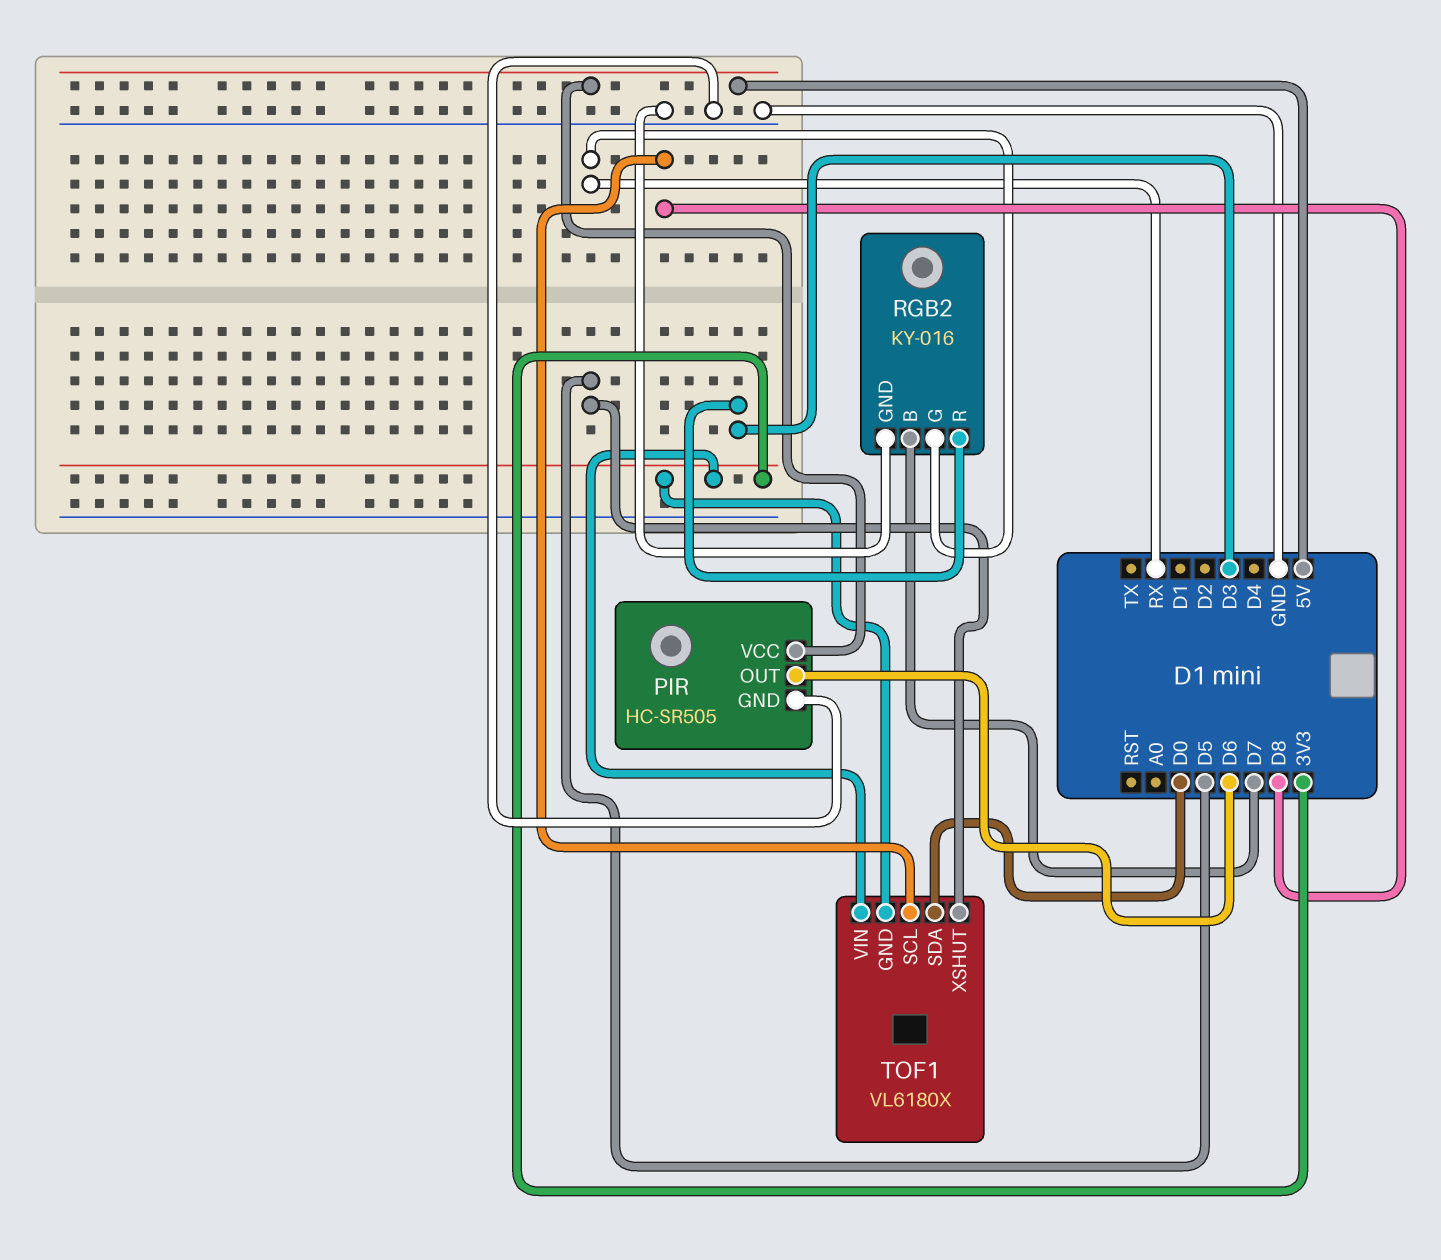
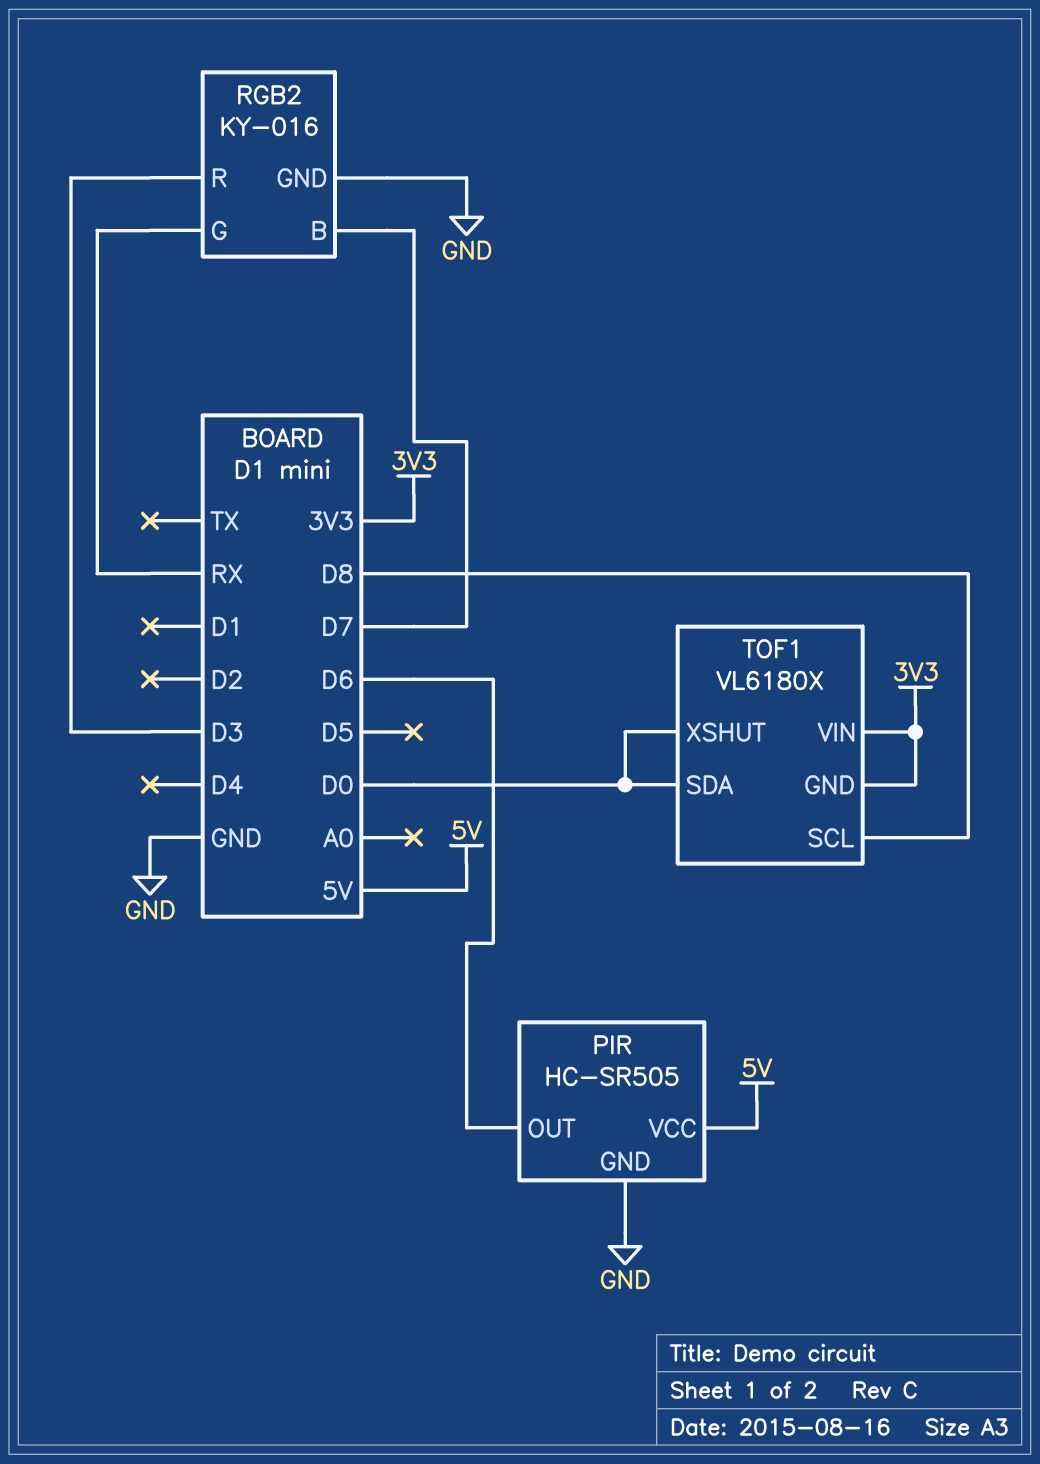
TOF1 pin XSHUT: D5 -> D0

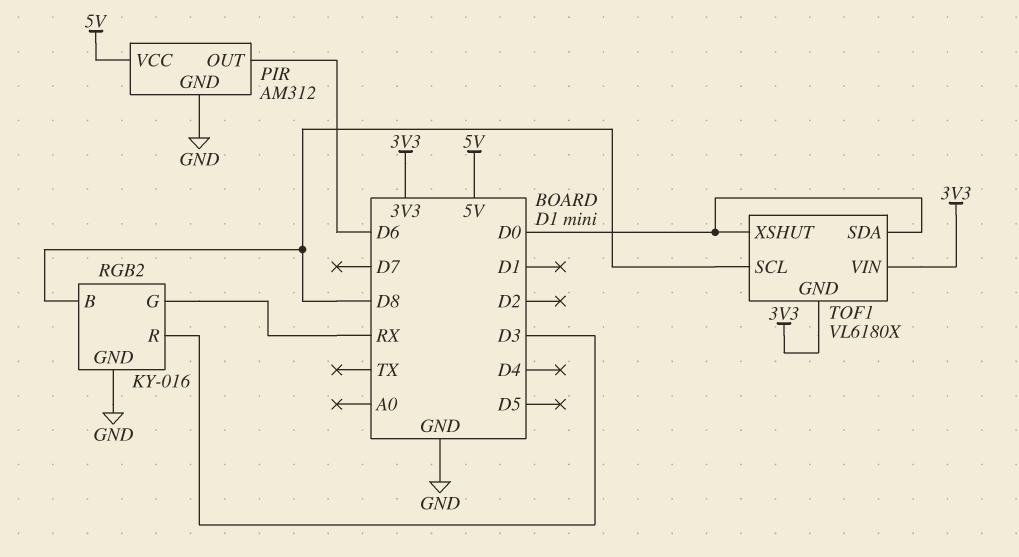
PIR: HC-SR505 -> AM312
RGB2 pin B: D7 -> D8

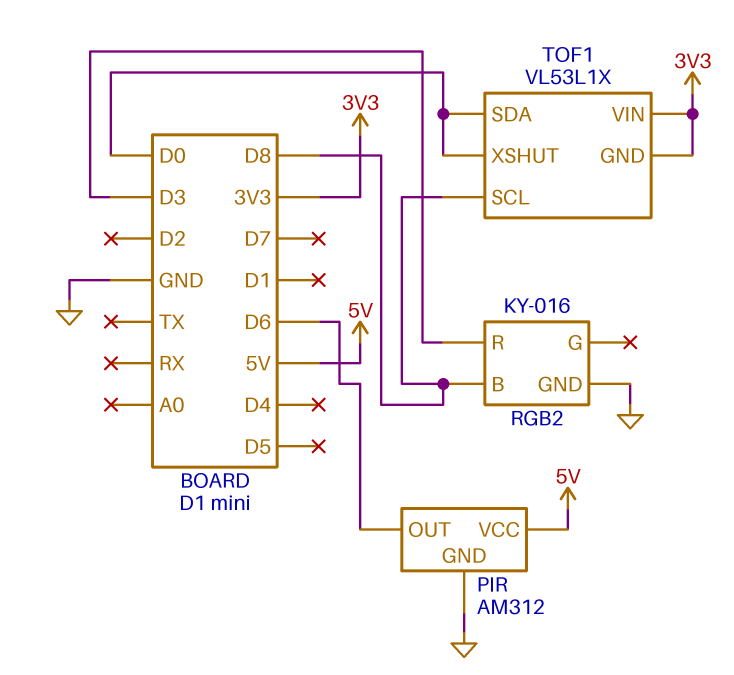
RGB2 pin G: RX -> none
TOF1: VL6180X -> VL53L1X

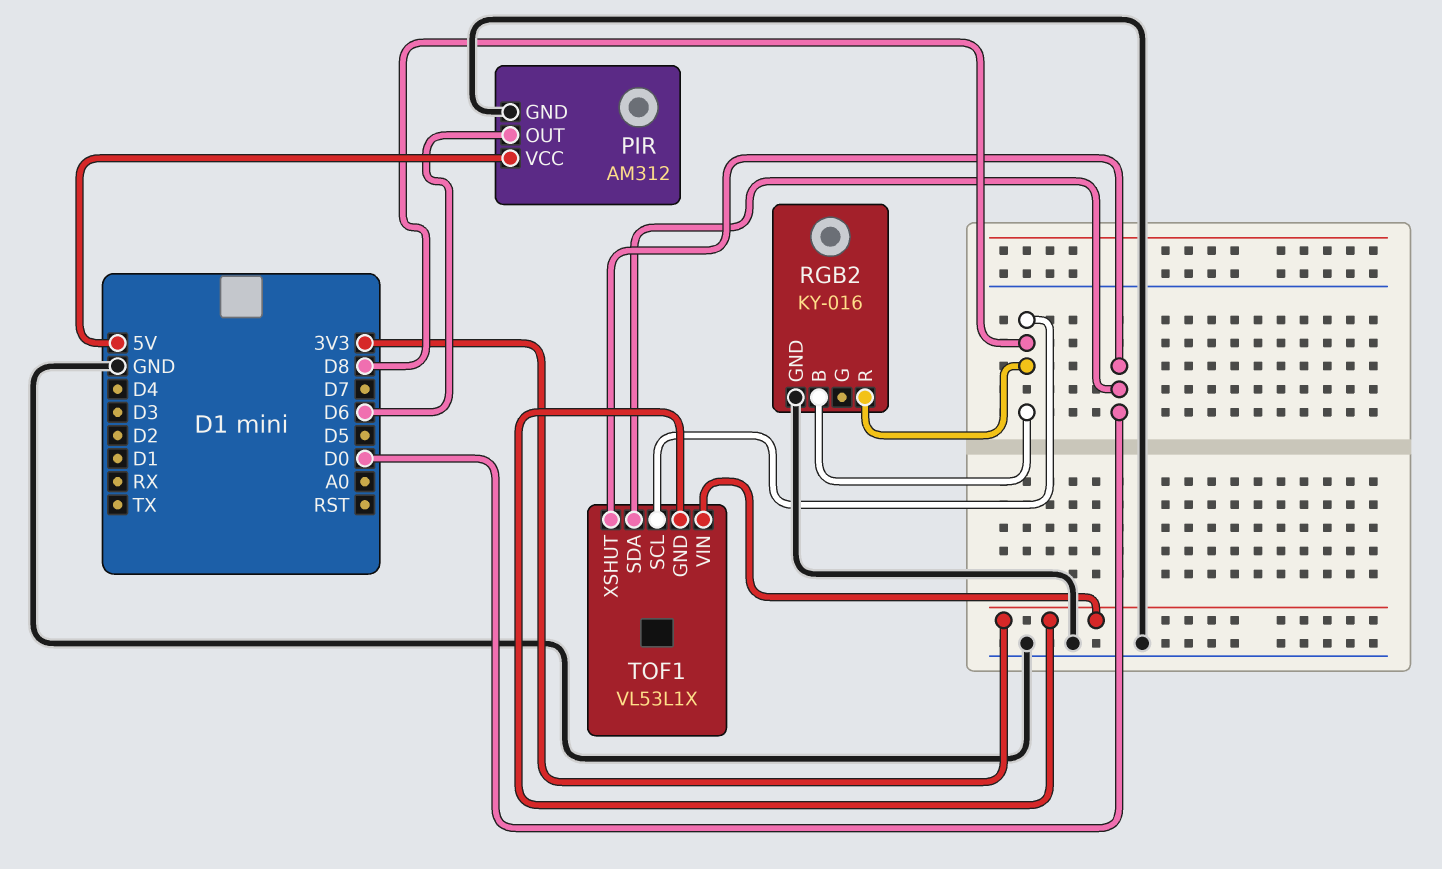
RGB2 pin R: D3 -> D8

